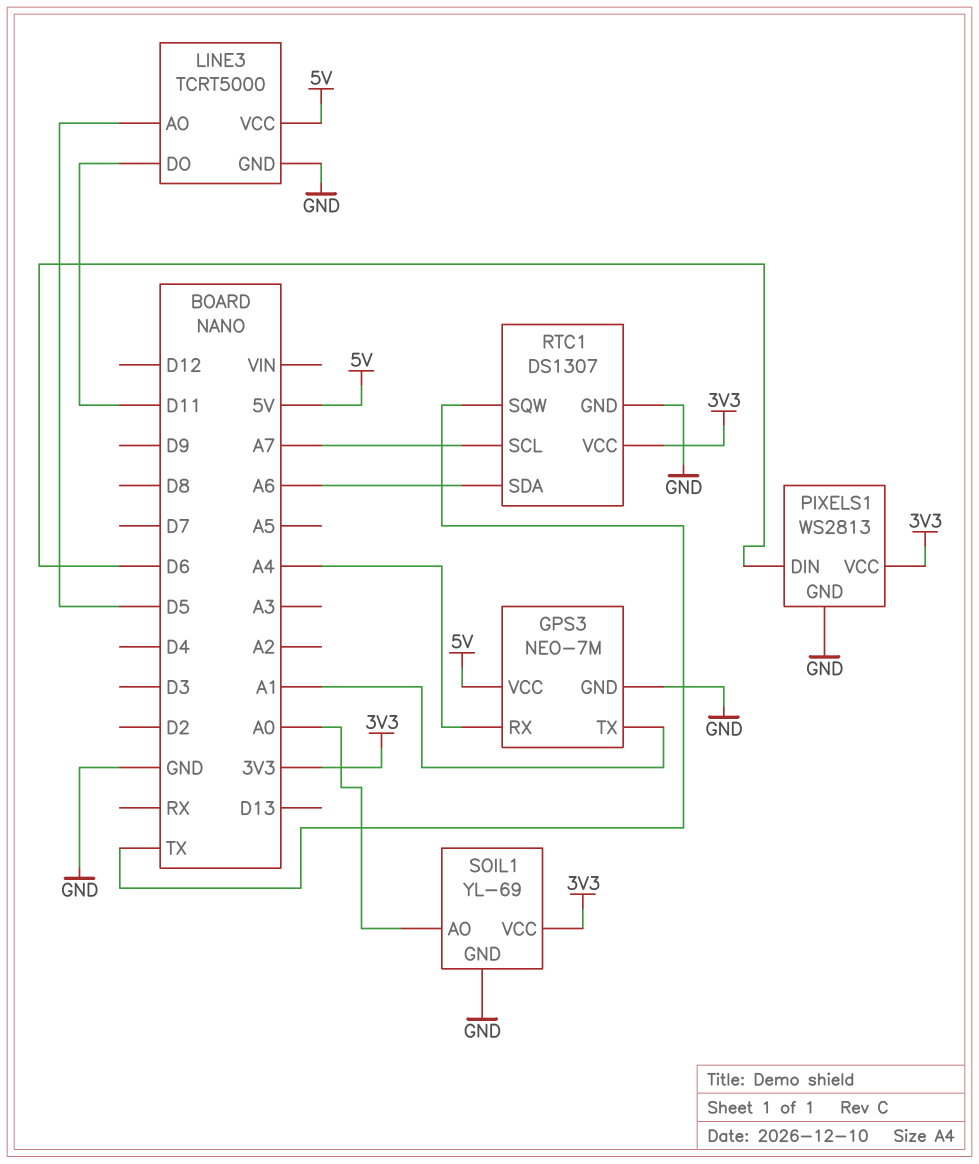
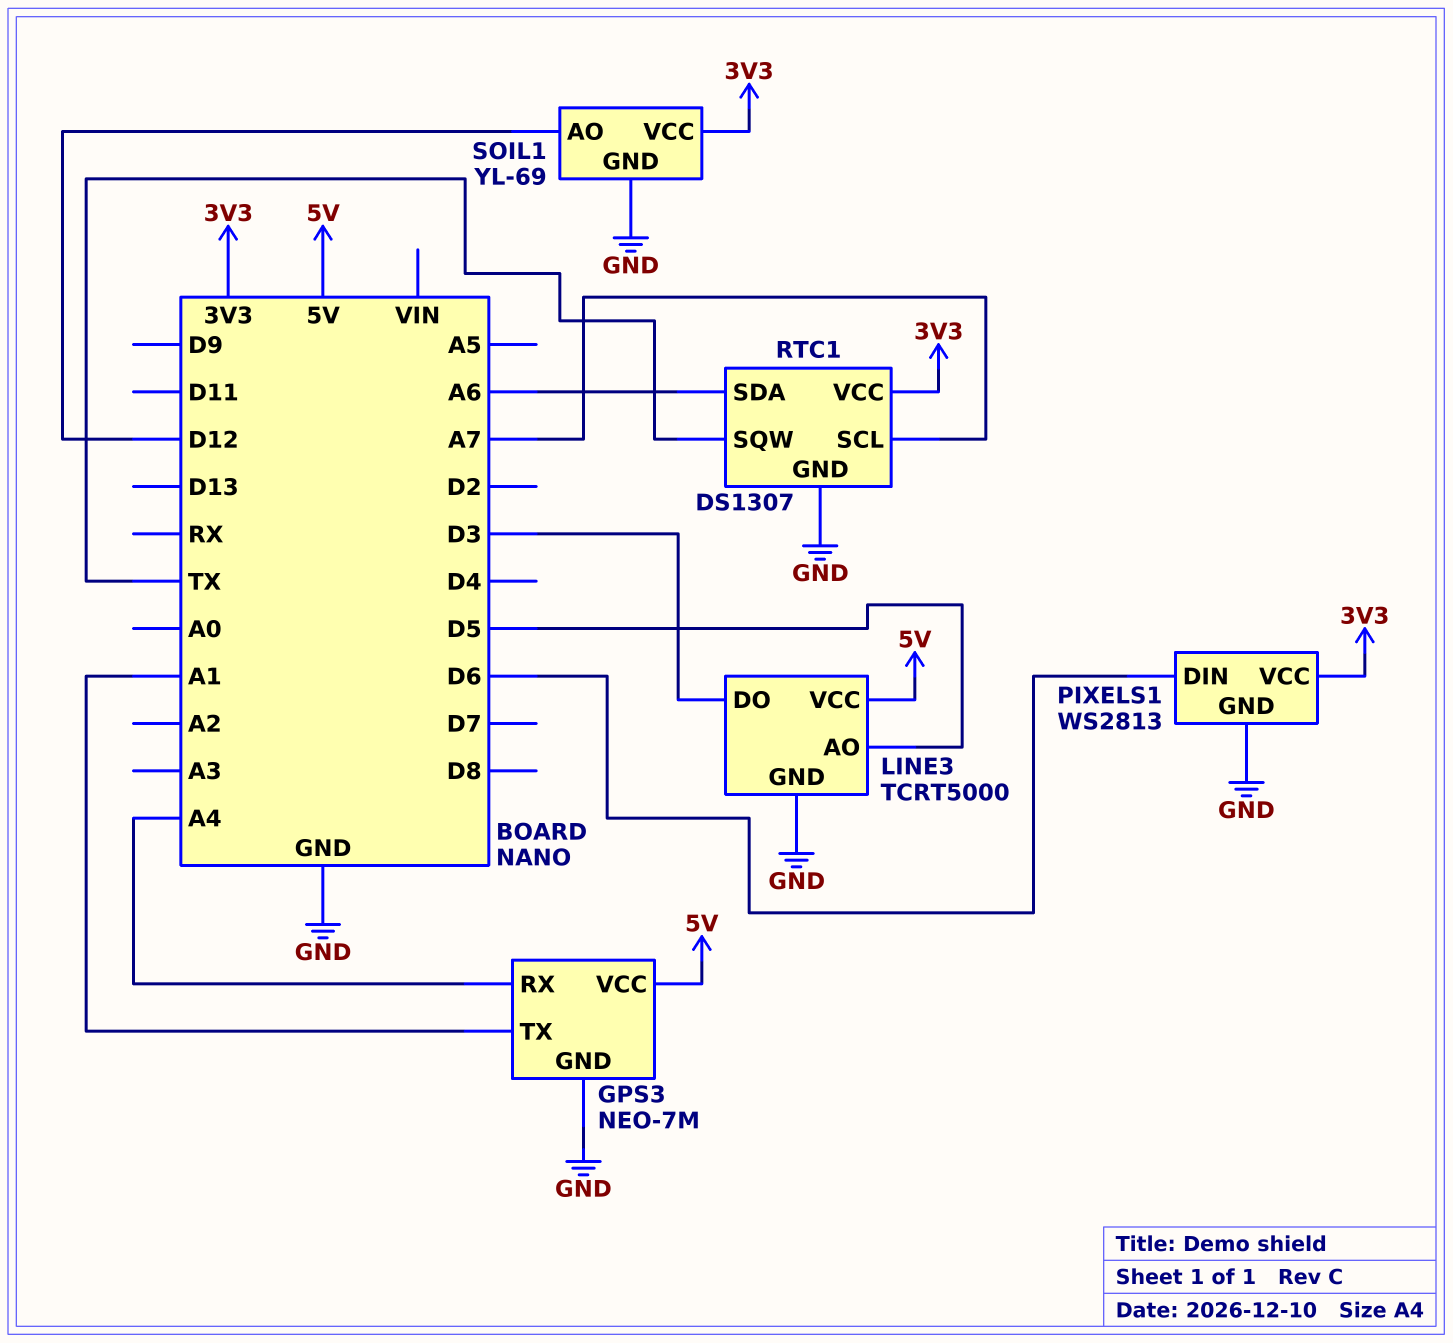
LINE3 pin DO: D11 -> D3
SOIL1 pin AO: A0 -> D12

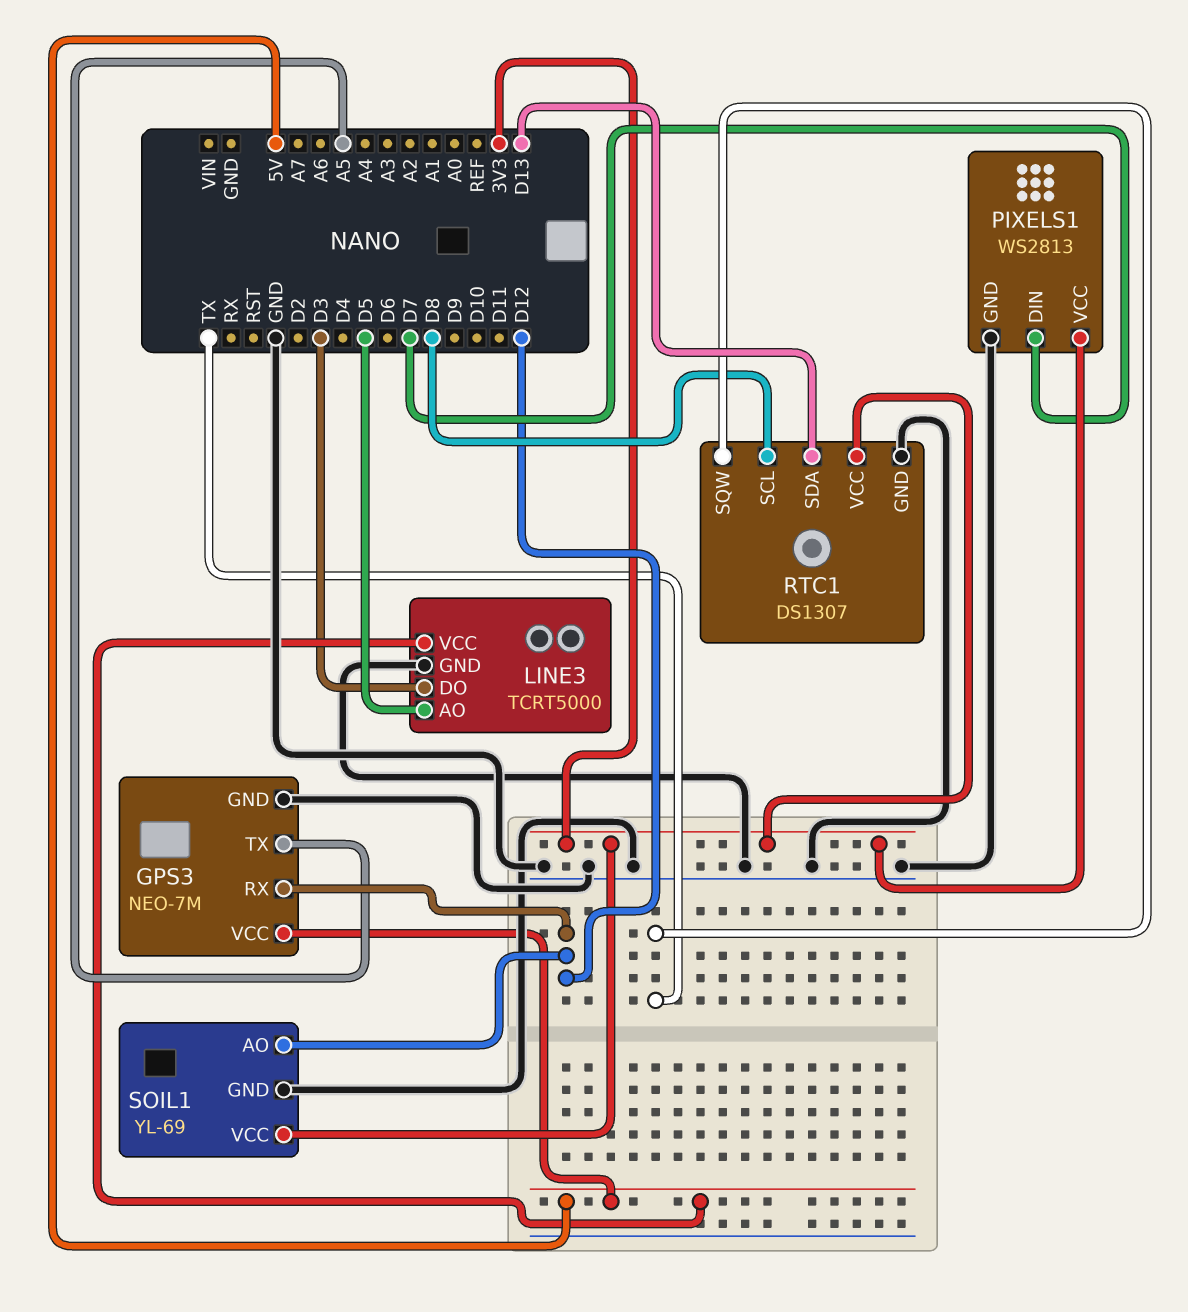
GPS3 pin RX: A4 -> D12
GPS3 pin TX: A1 -> A5
PIXELS1 pin DIN: D6 -> D7
RTC1 pin SCL: A7 -> D8
RTC1 pin SDA: A6 -> D13

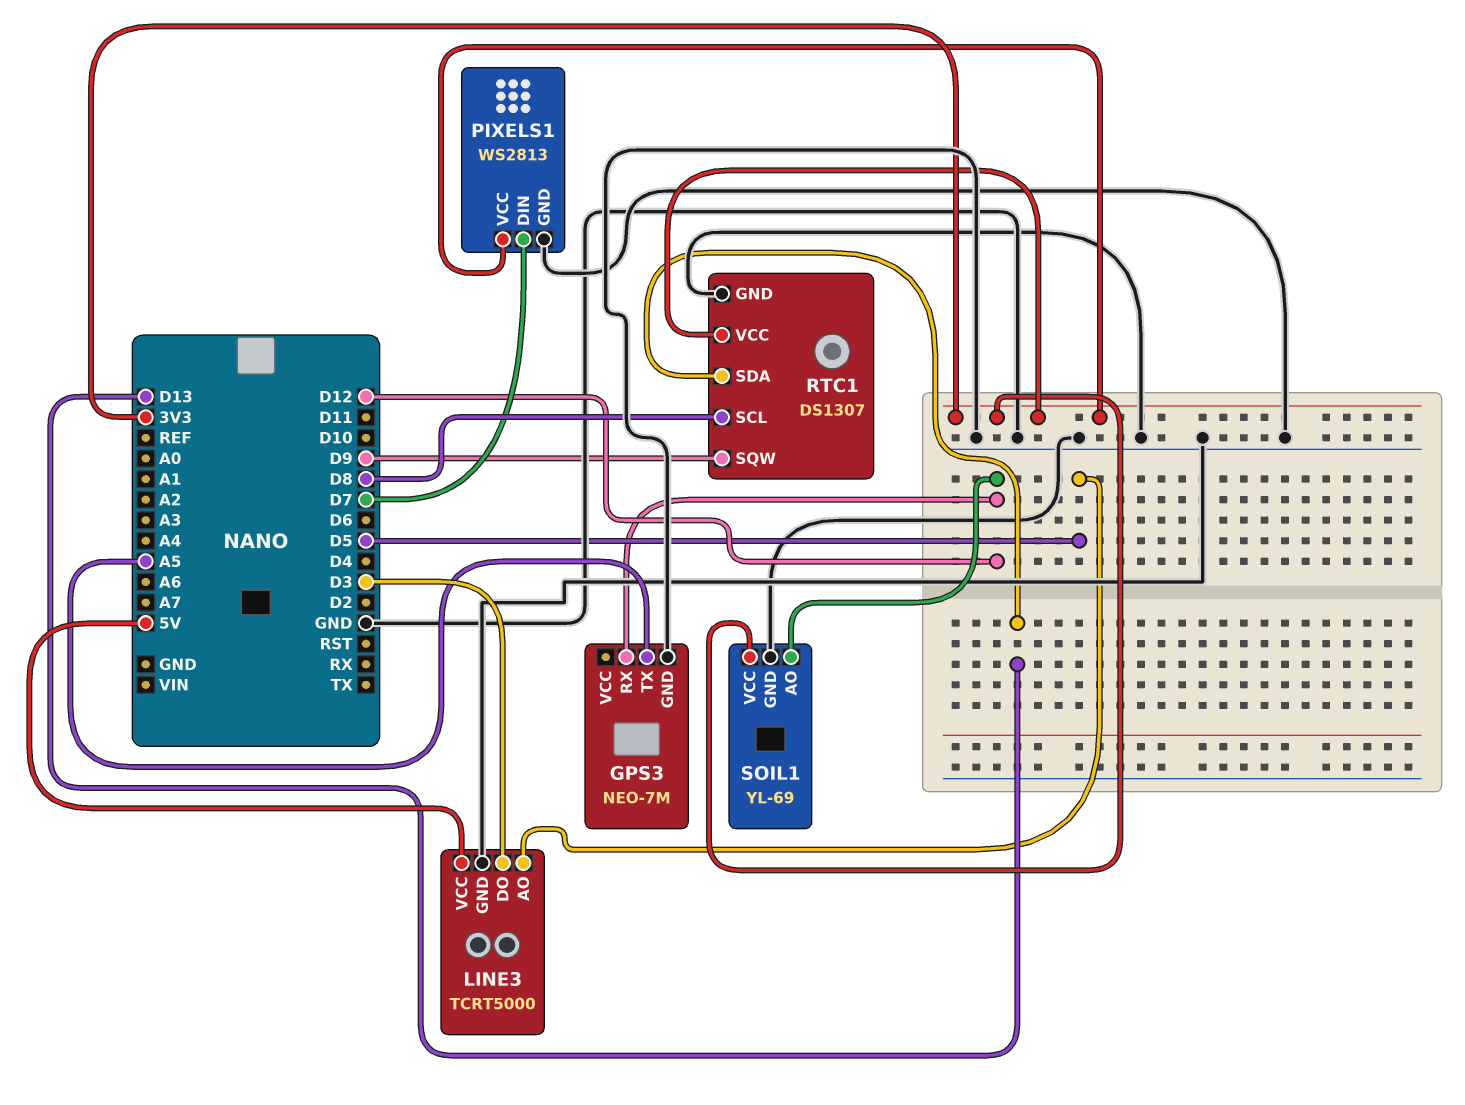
GPS3 pin VCC: 5V -> none
RTC1 pin SQW: TX -> D9

